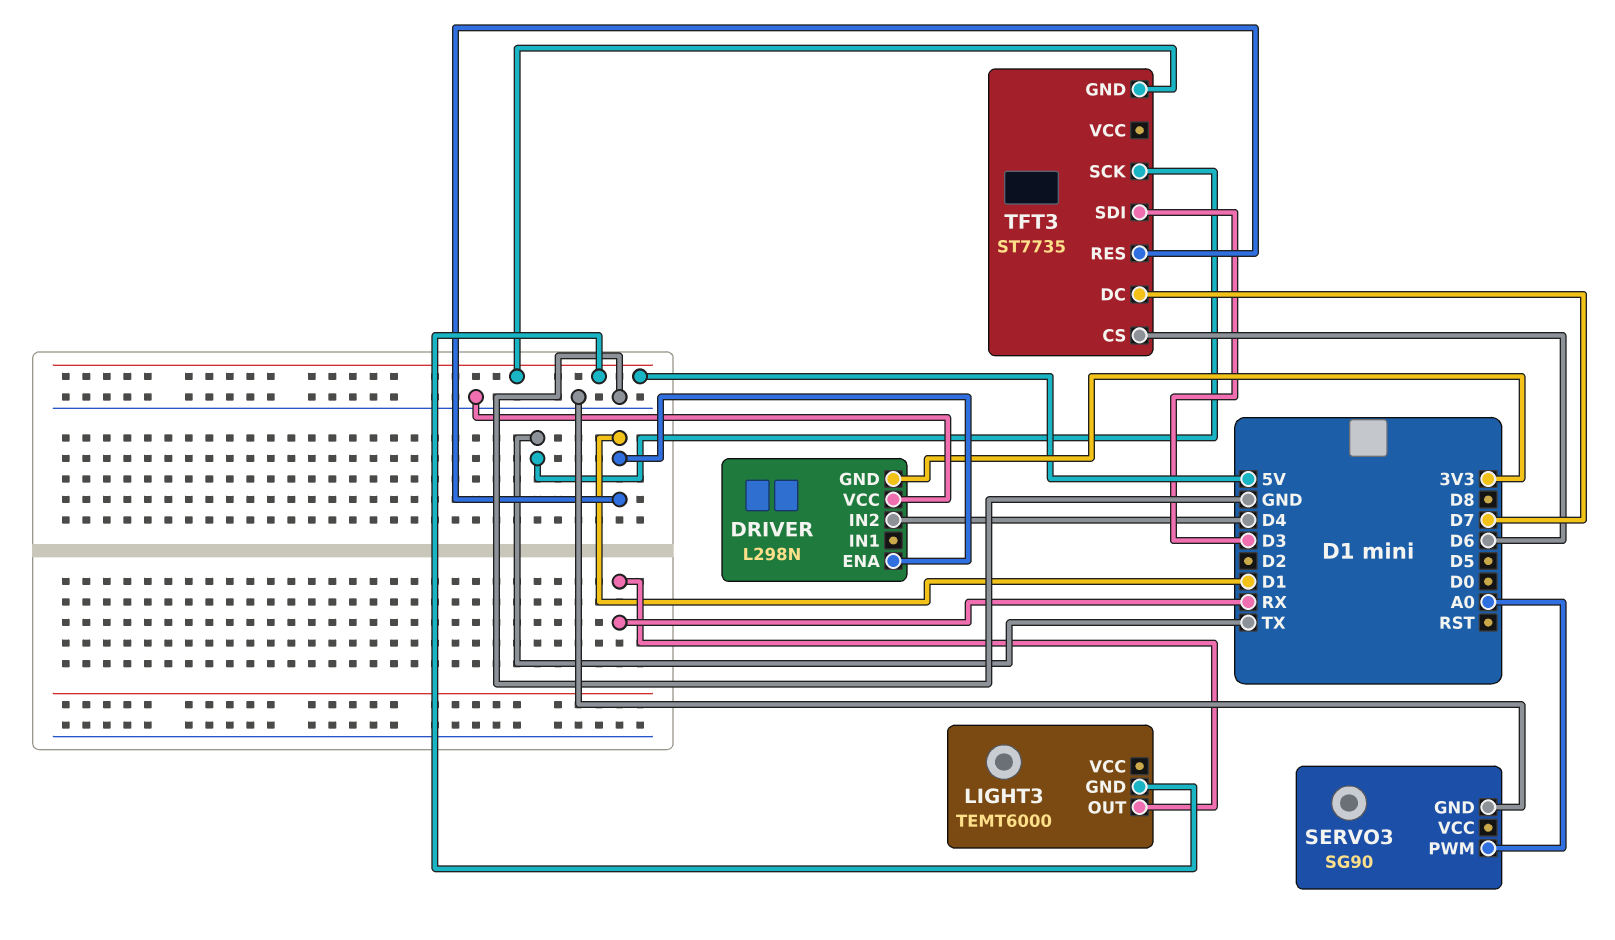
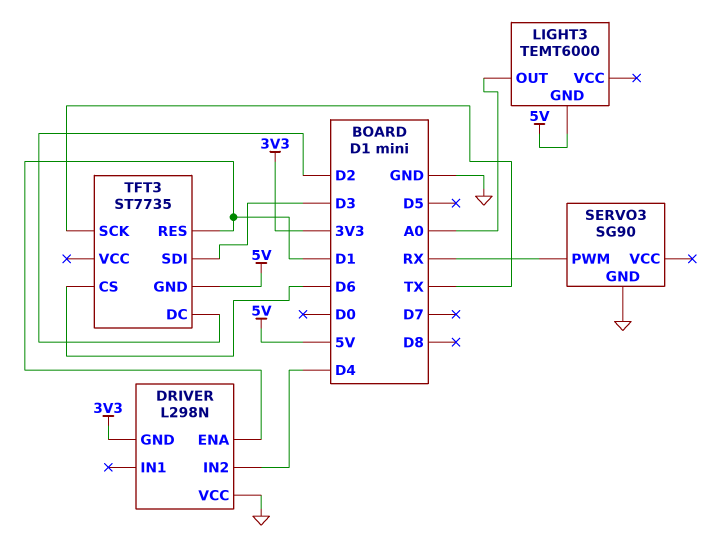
LIGHT3 pin OUT: RX -> A0
SERVO3 pin PWM: A0 -> RX
TFT3 pin DC: D7 -> D2

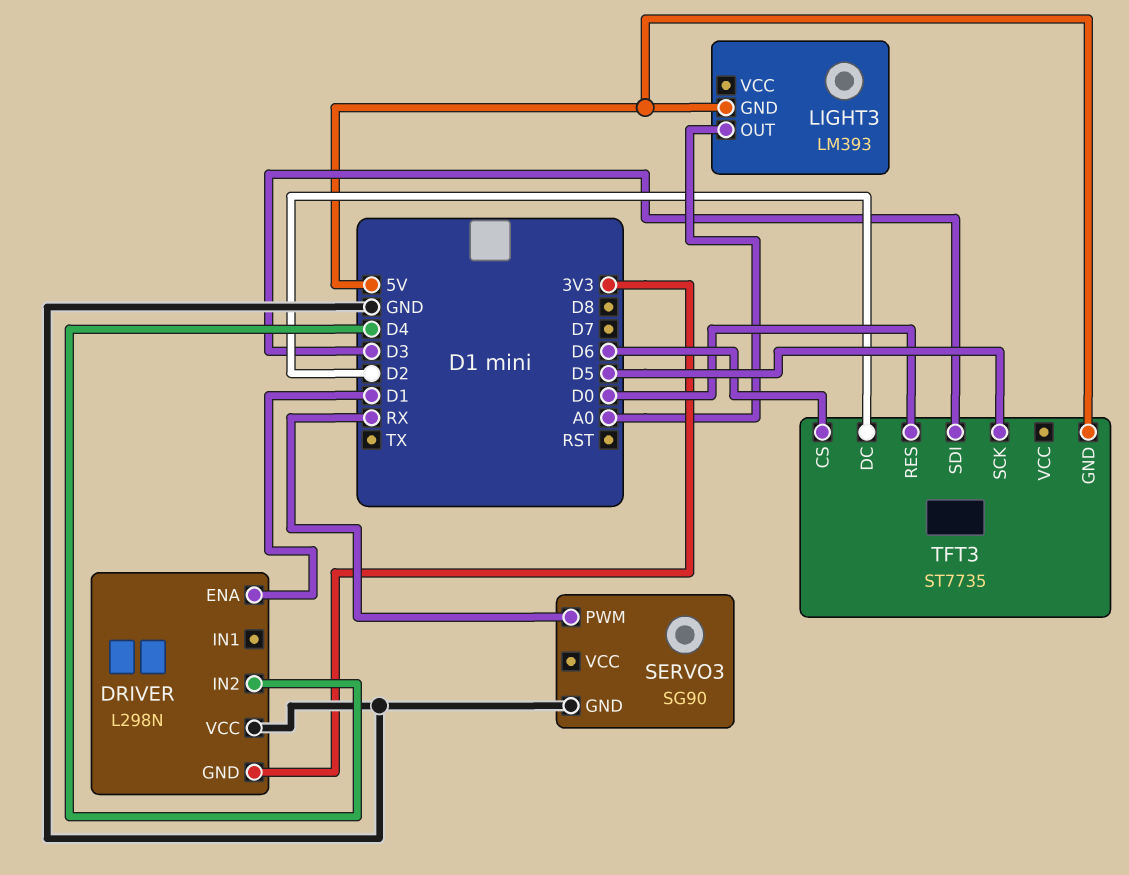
LIGHT3: TEMT6000 -> LM393
TFT3 pin RES: D1 -> D0
TFT3 pin SCK: TX -> D5

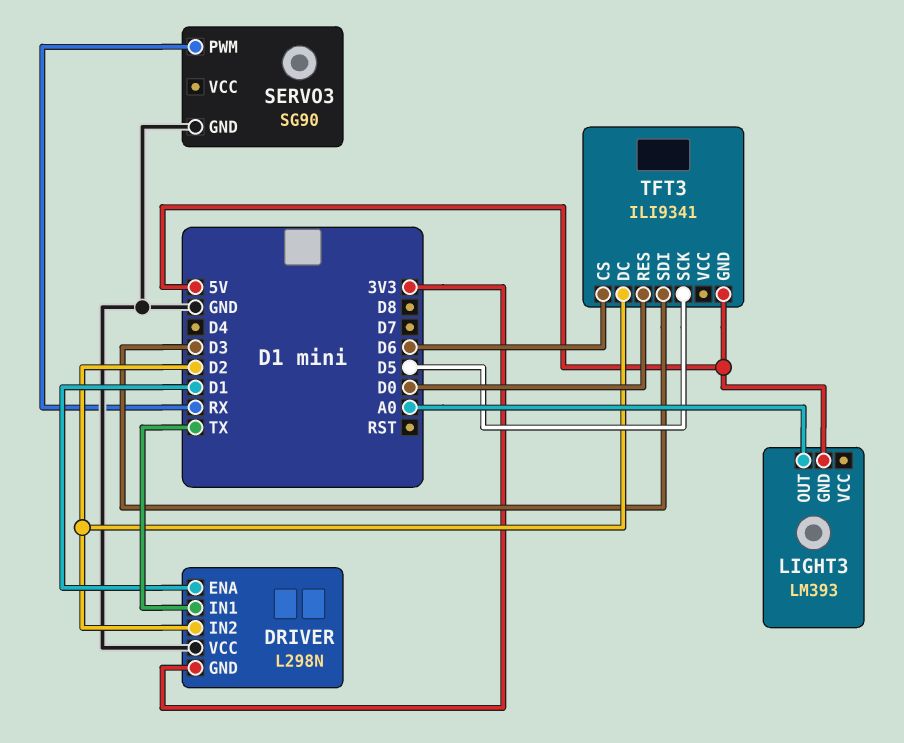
DRIVER pin IN1: none -> TX
DRIVER pin IN2: D4 -> D2
TFT3: ST7735 -> ILI9341

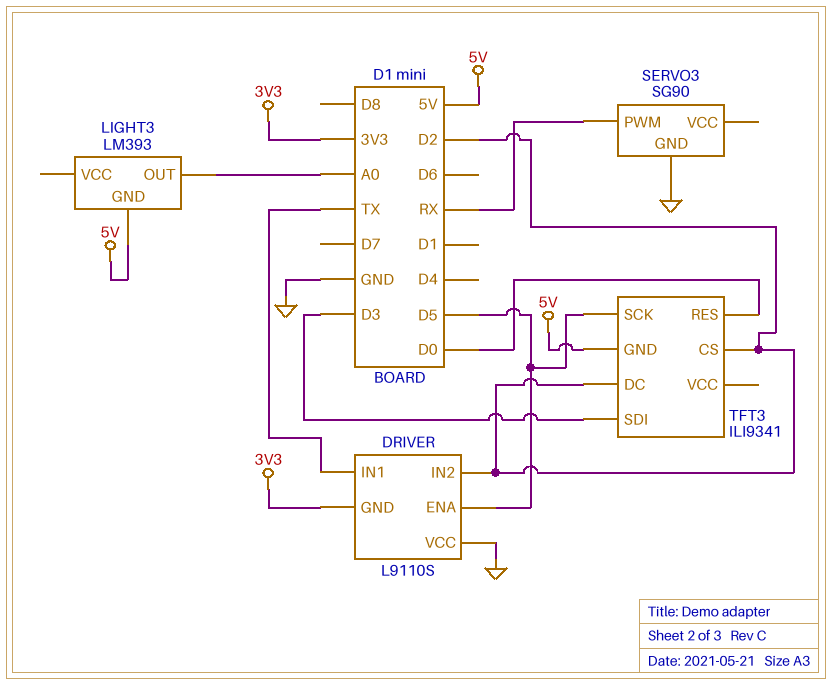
DRIVER: L298N -> L9110S
DRIVER pin ENA: D1 -> D5
TFT3 pin CS: D6 -> D2

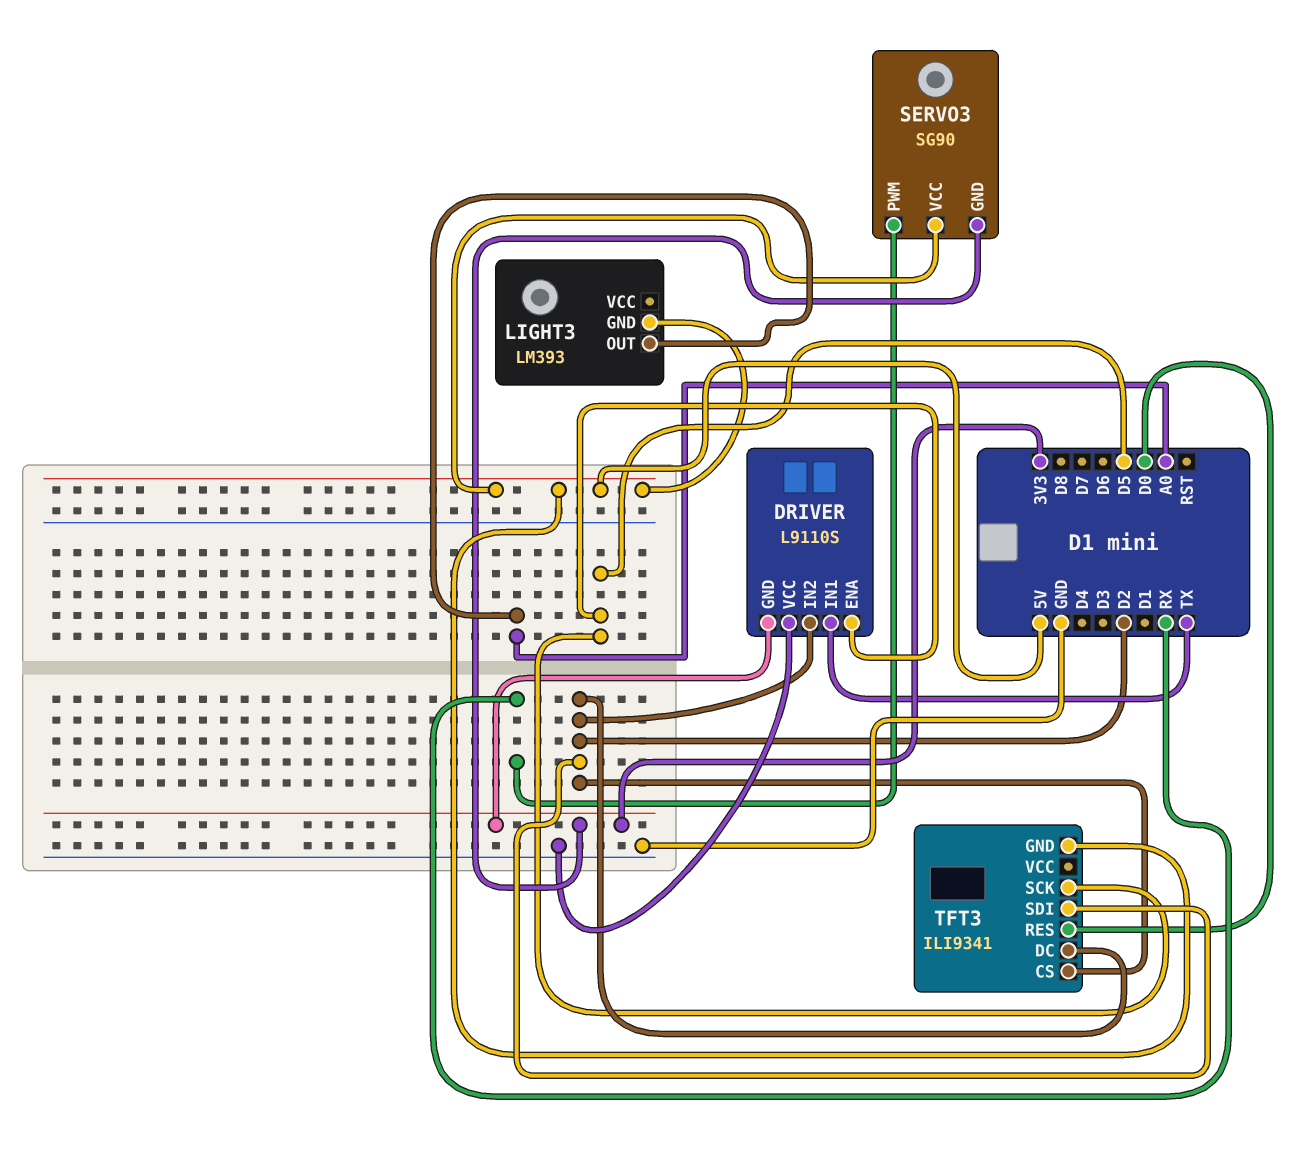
SERVO3 pin GND: GND -> 3V3
SERVO3 pin VCC: none -> 5V
TFT3 pin SDI: D3 -> D2

